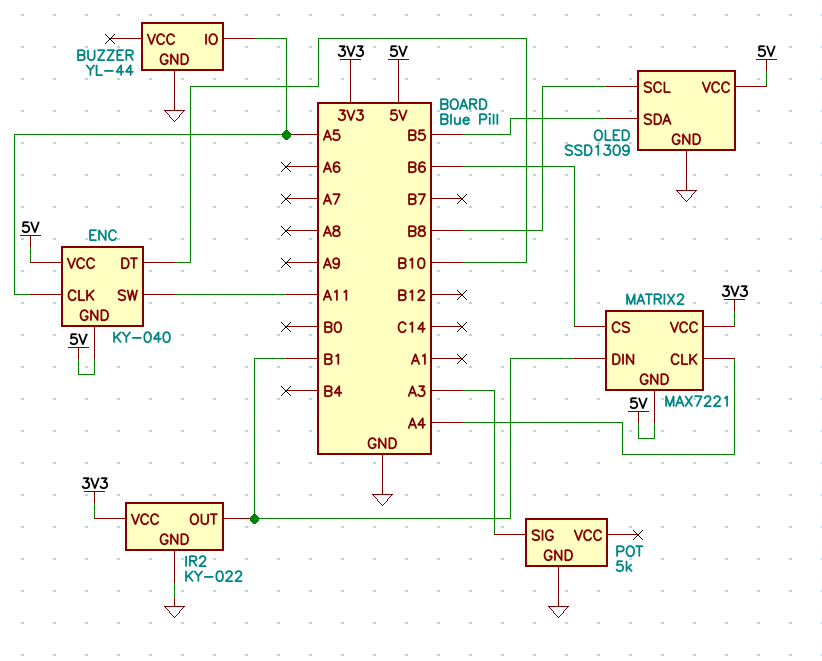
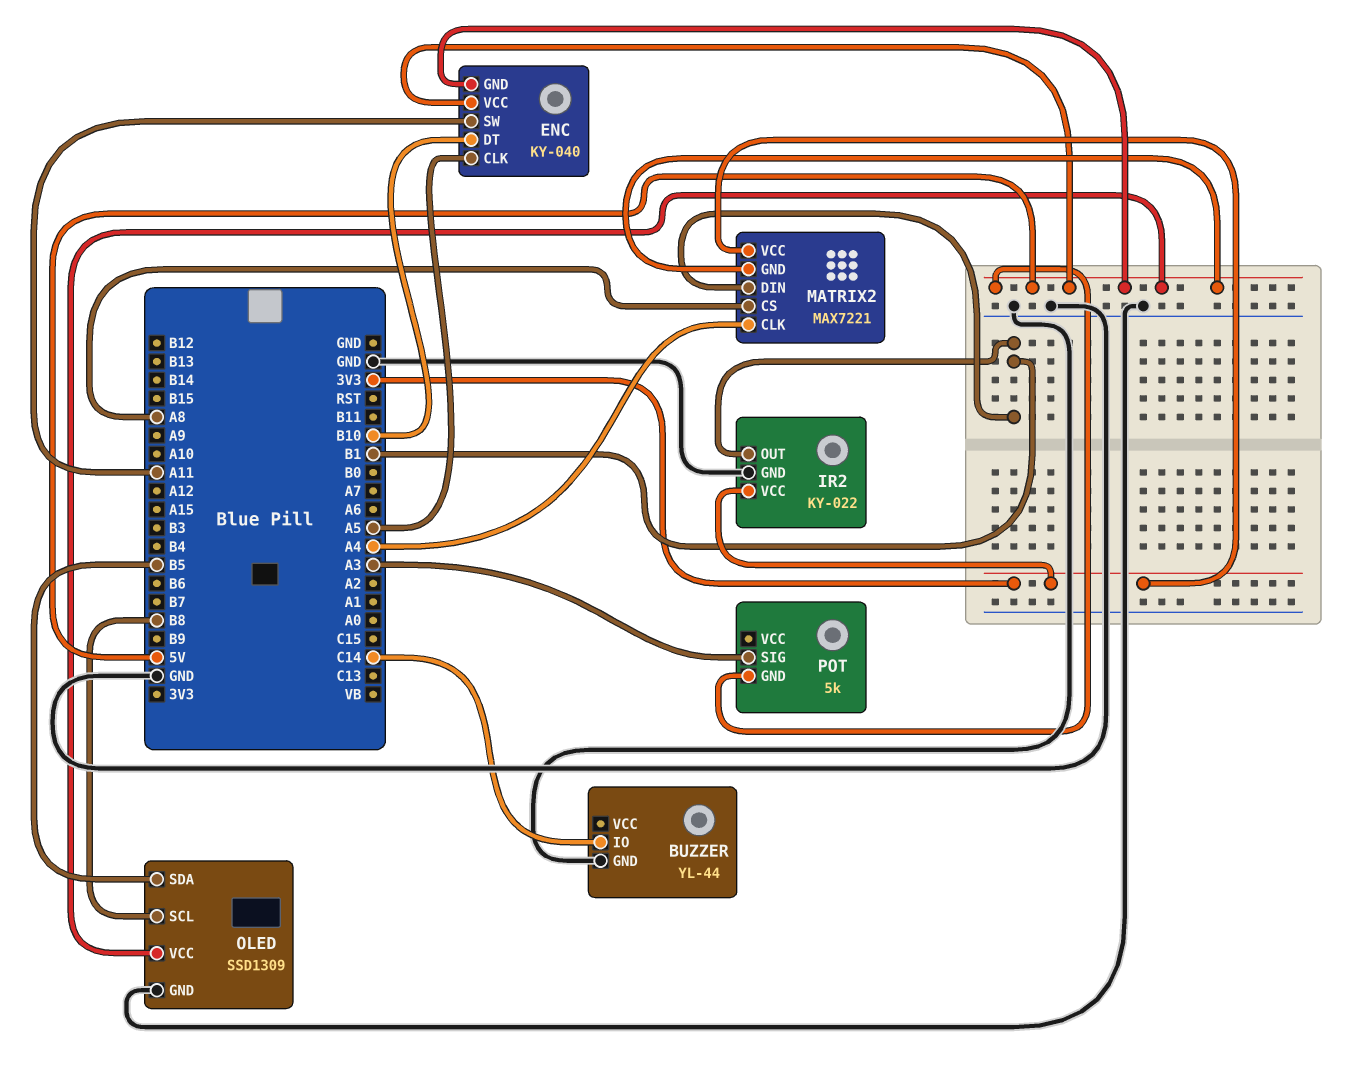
BUZZER pin IO: A5 -> C14
MATRIX2 pin CS: B6 -> A8
POT pin GND: GND -> 5V

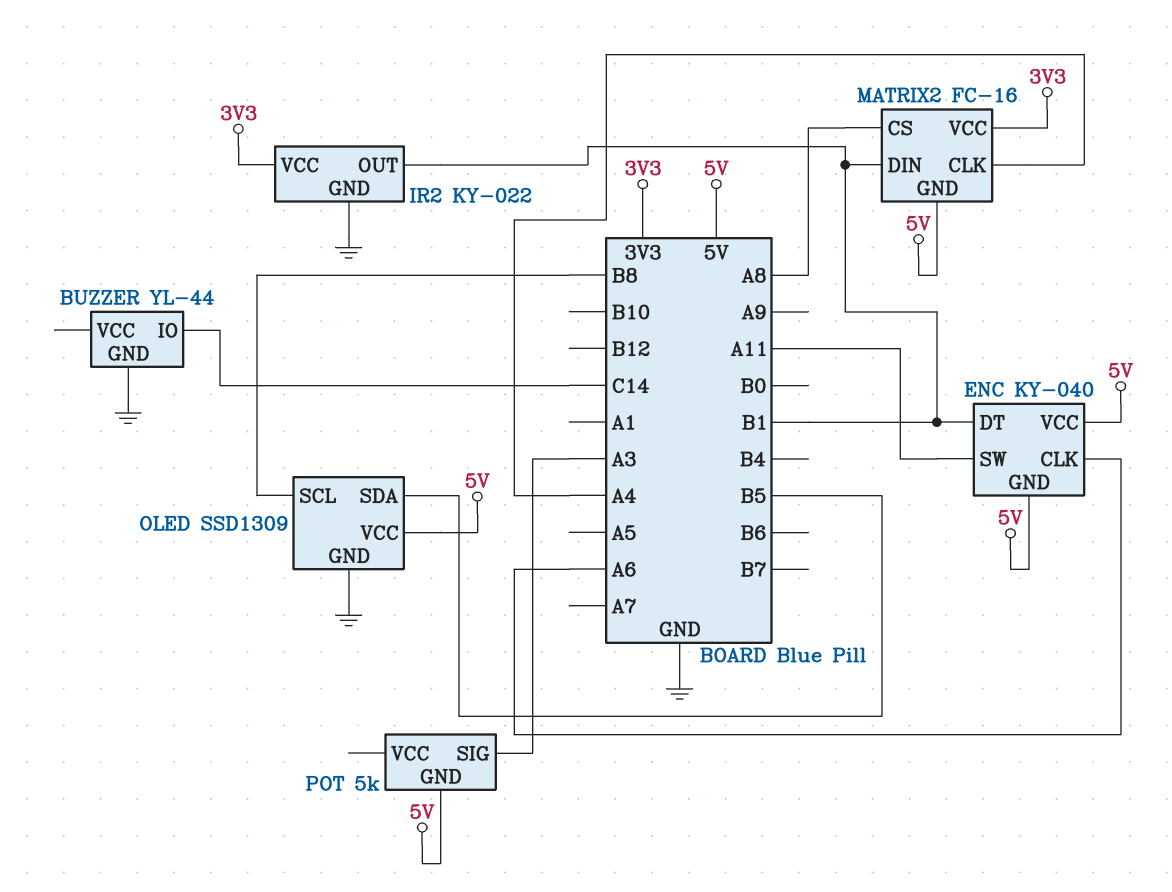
ENC pin CLK: A5 -> A6
ENC pin DT: B10 -> B1
MATRIX2: MAX7221 -> FC-16

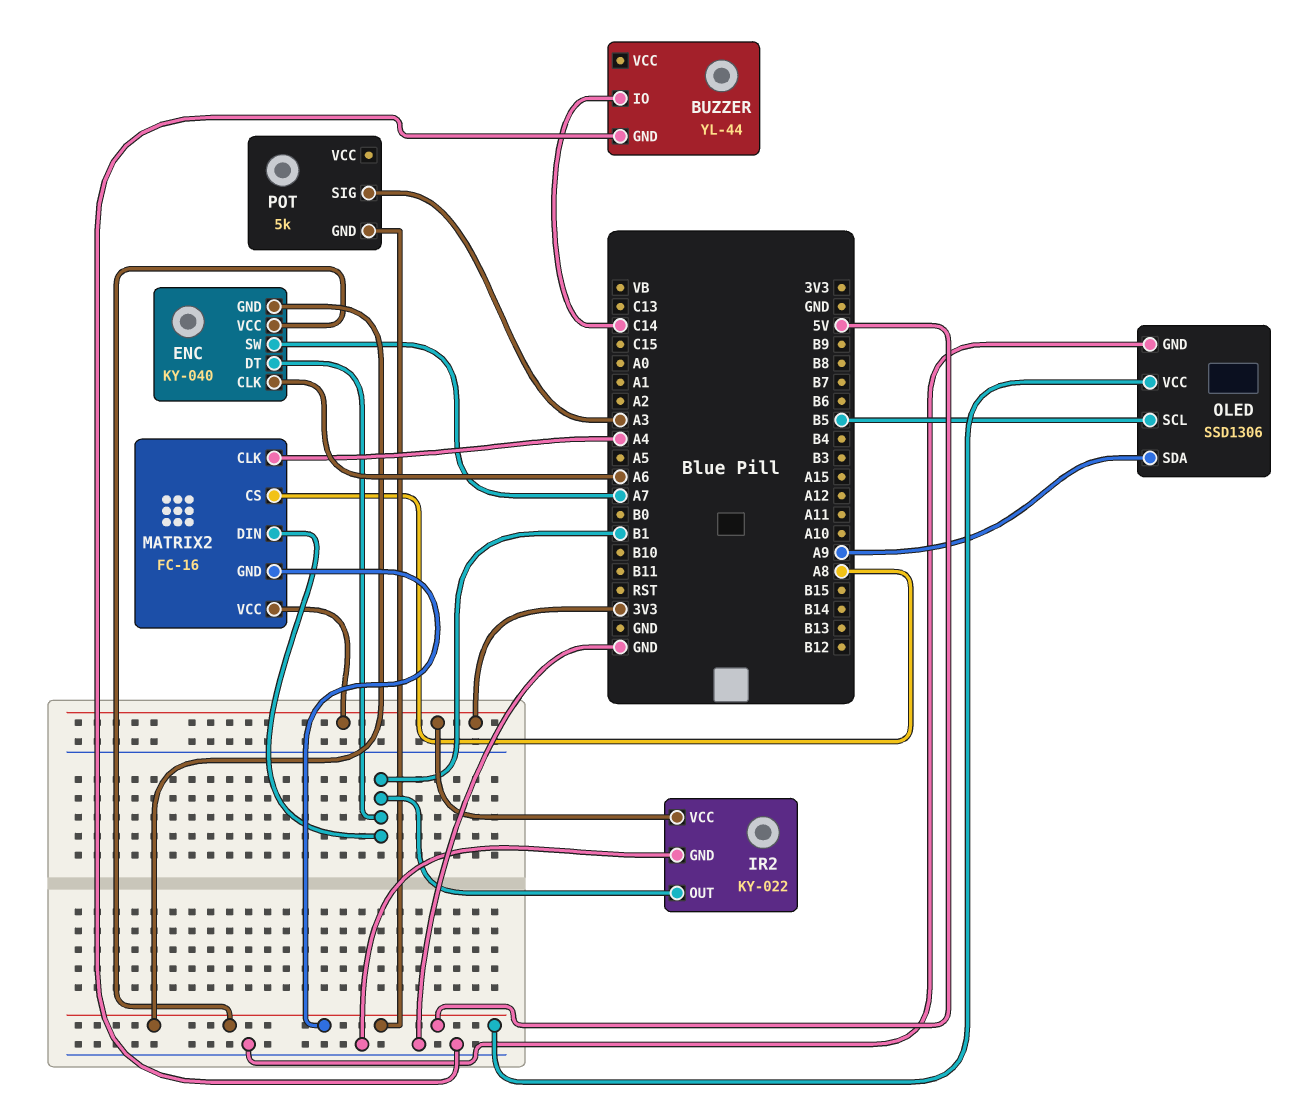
ENC pin SW: A11 -> A7
OLED: SSD1309 -> SSD1306
OLED pin SCL: B8 -> B5
OLED pin SDA: B5 -> A9

